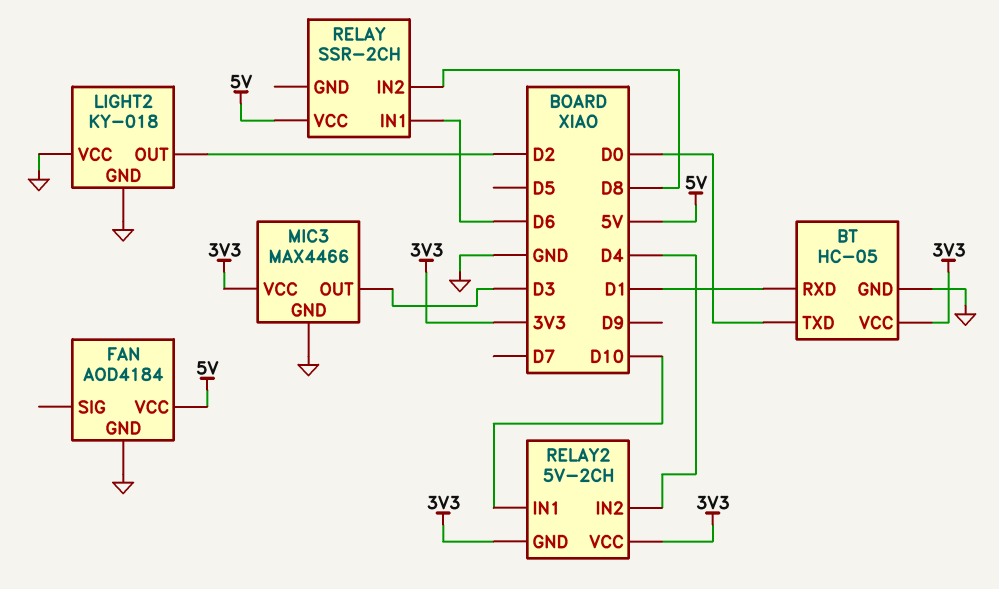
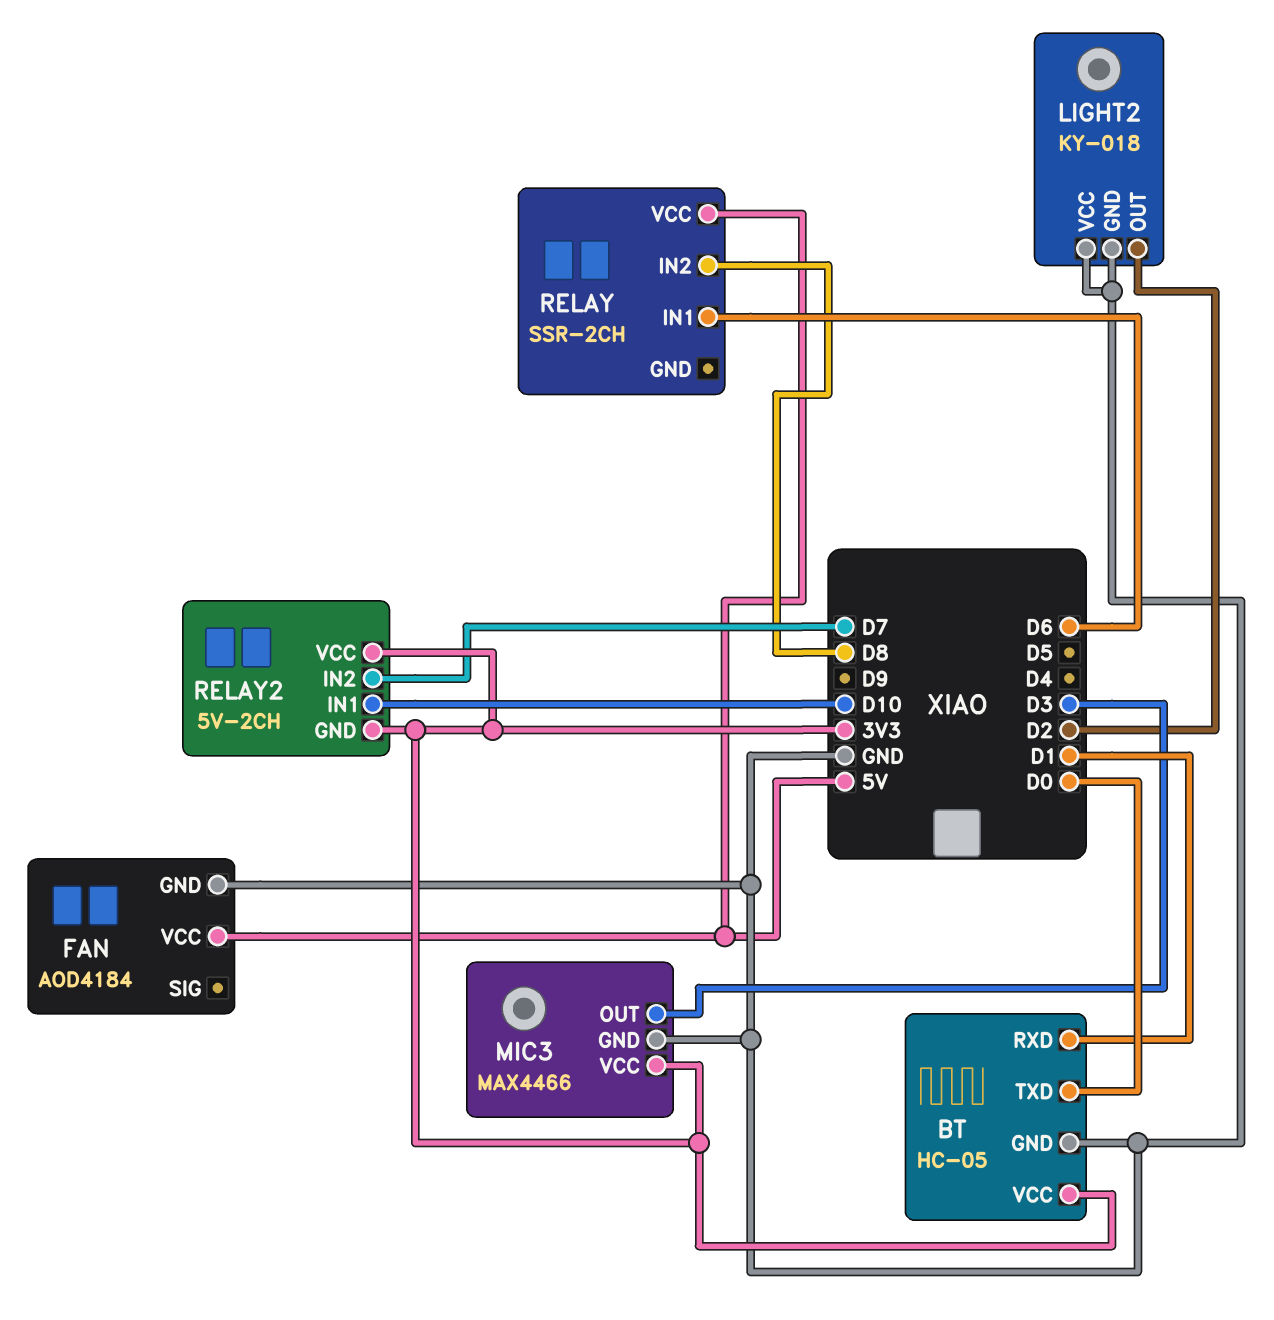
RELAY2 pin IN2: D4 -> D7

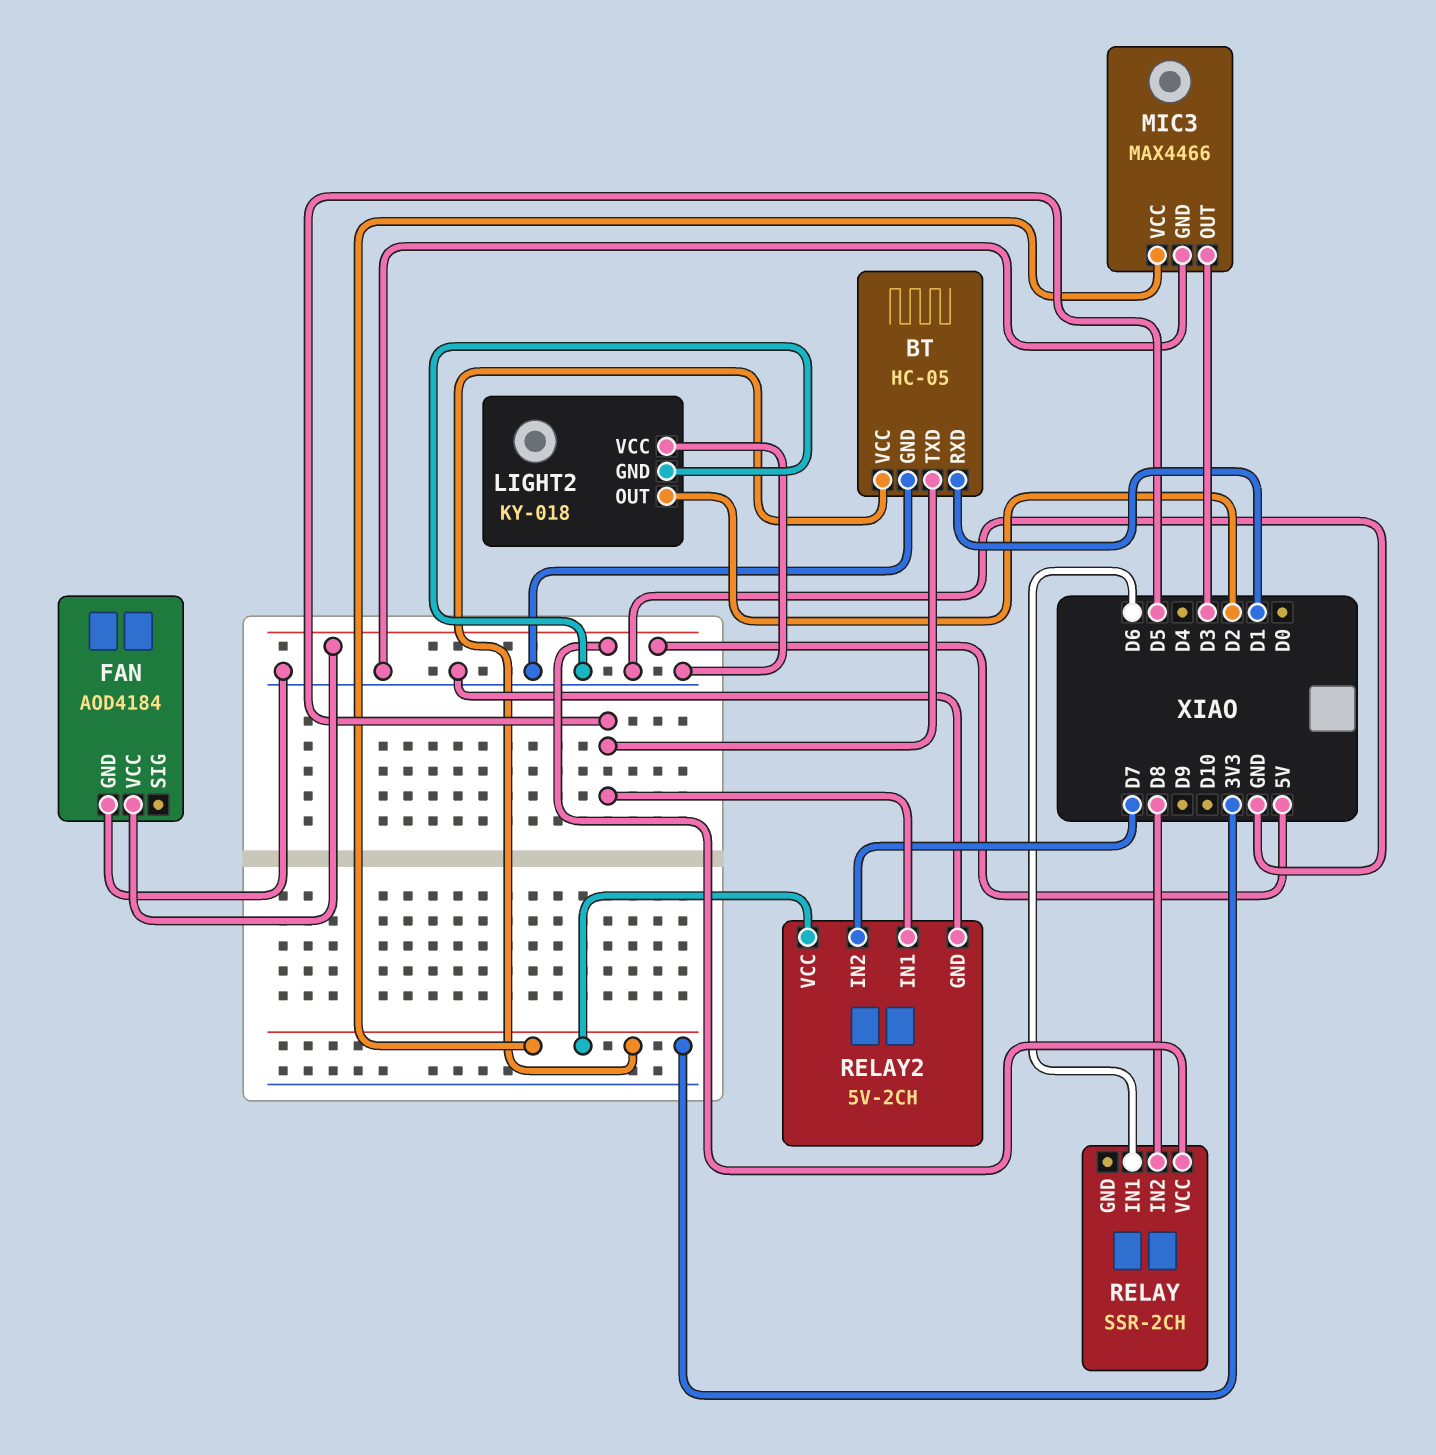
BT pin TXD: D0 -> D5
RELAY2 pin GND: 3V3 -> GND
RELAY2 pin IN1: D10 -> D5

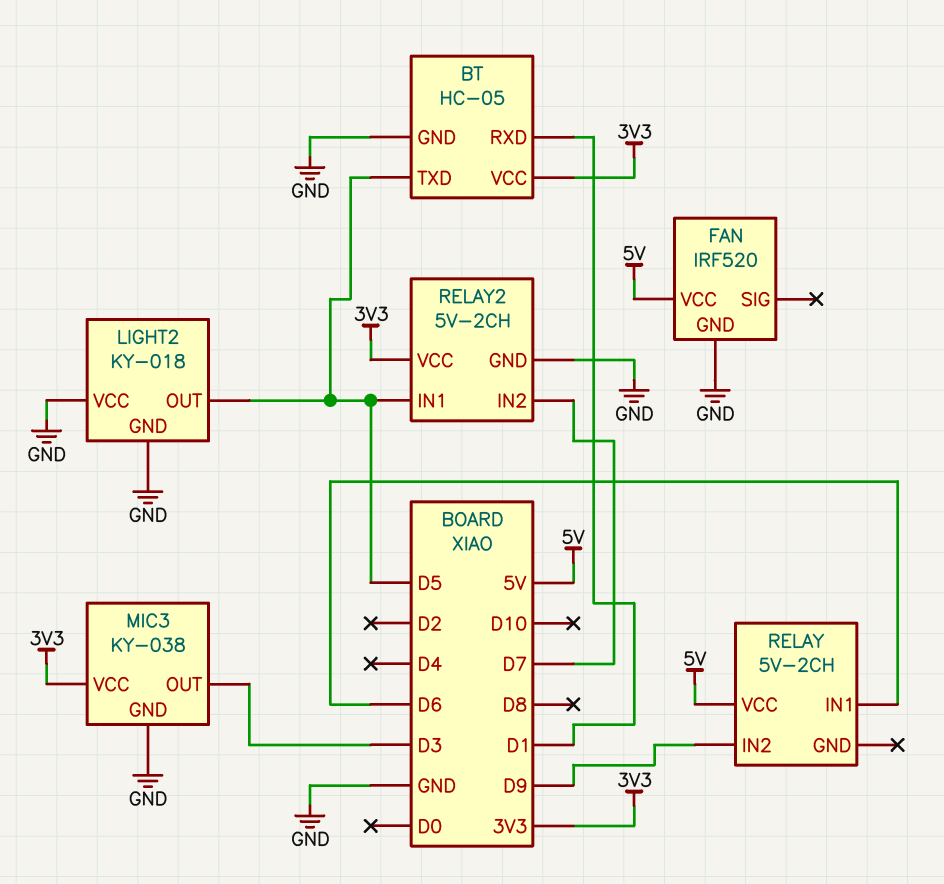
FAN: AOD4184 -> IRF520
LIGHT2 pin OUT: D2 -> D5
MIC3: MAX4466 -> KY-038
RELAY: SSR-2CH -> 5V-2CH
RELAY pin IN2: D8 -> D9

